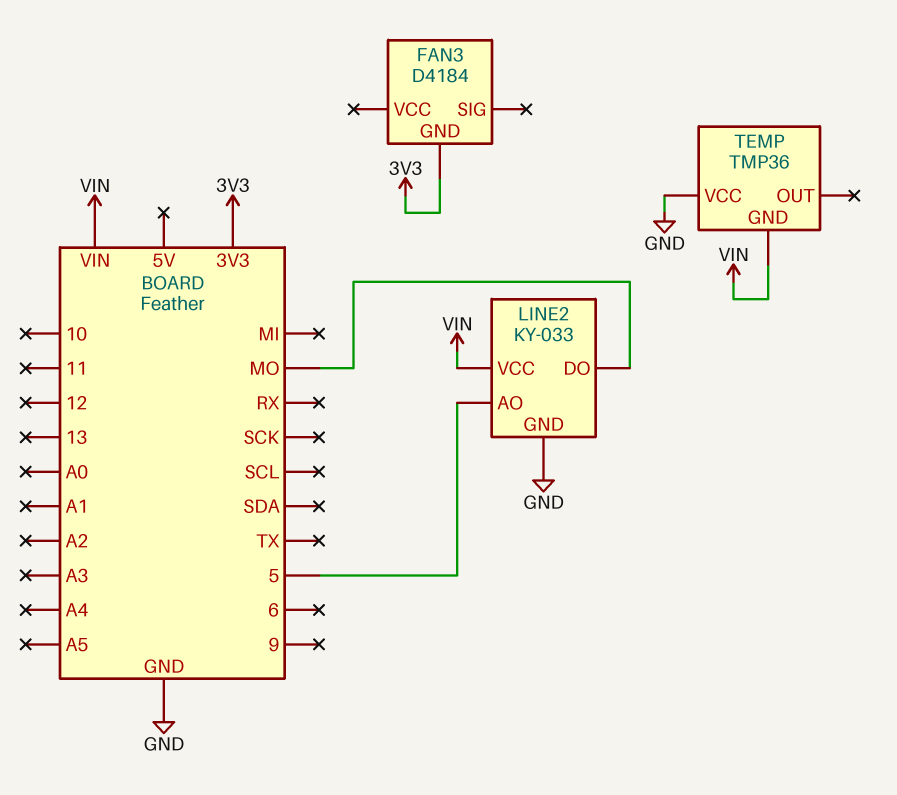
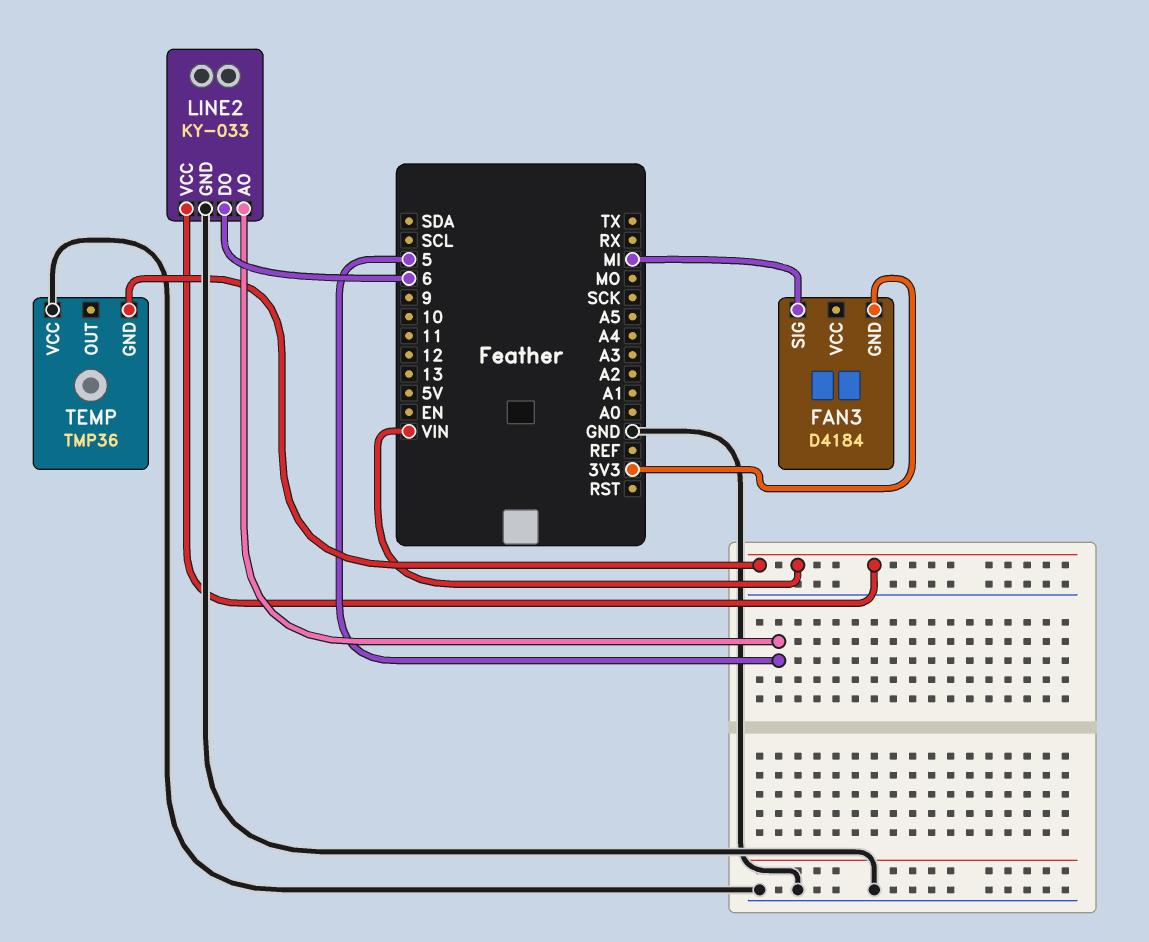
FAN3 pin SIG: none -> MI
LINE2 pin DO: MO -> 6

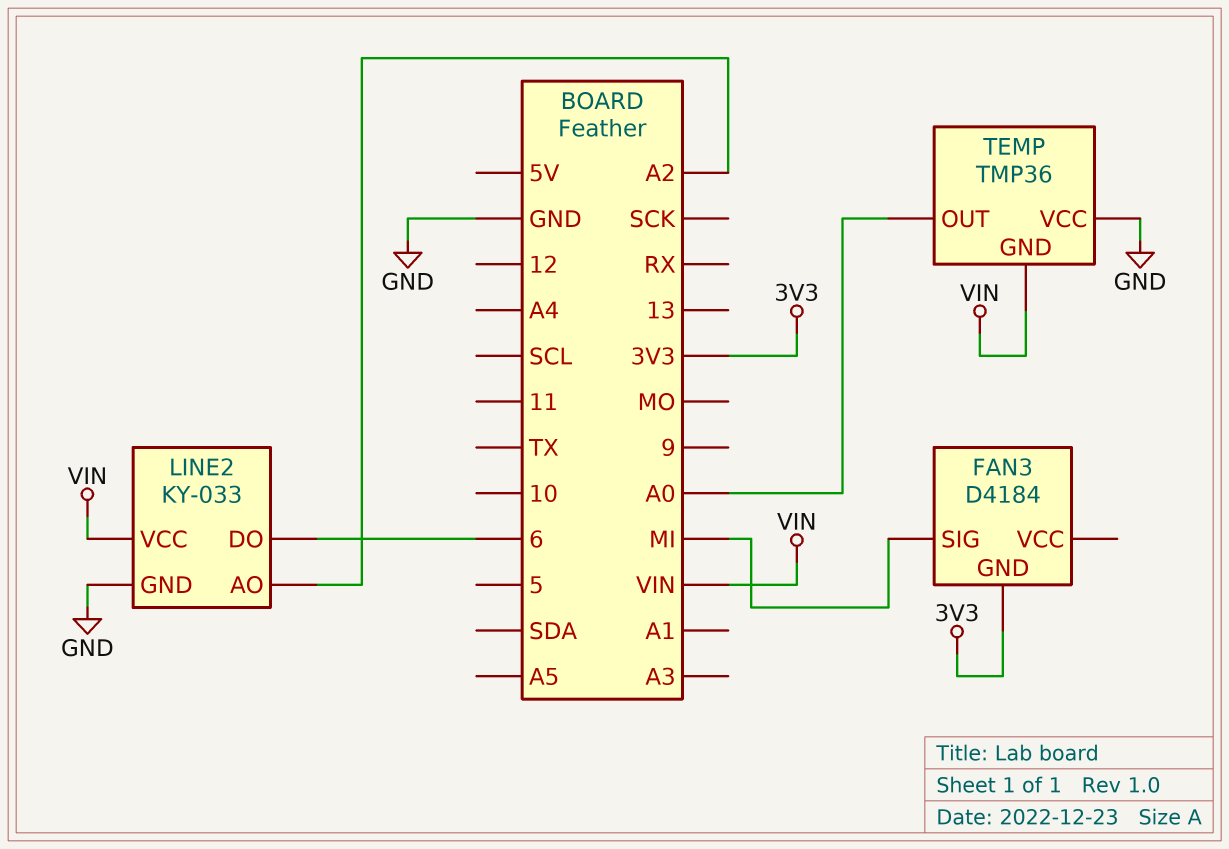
LINE2 pin AO: 5 -> A2
TEMP pin OUT: none -> A0

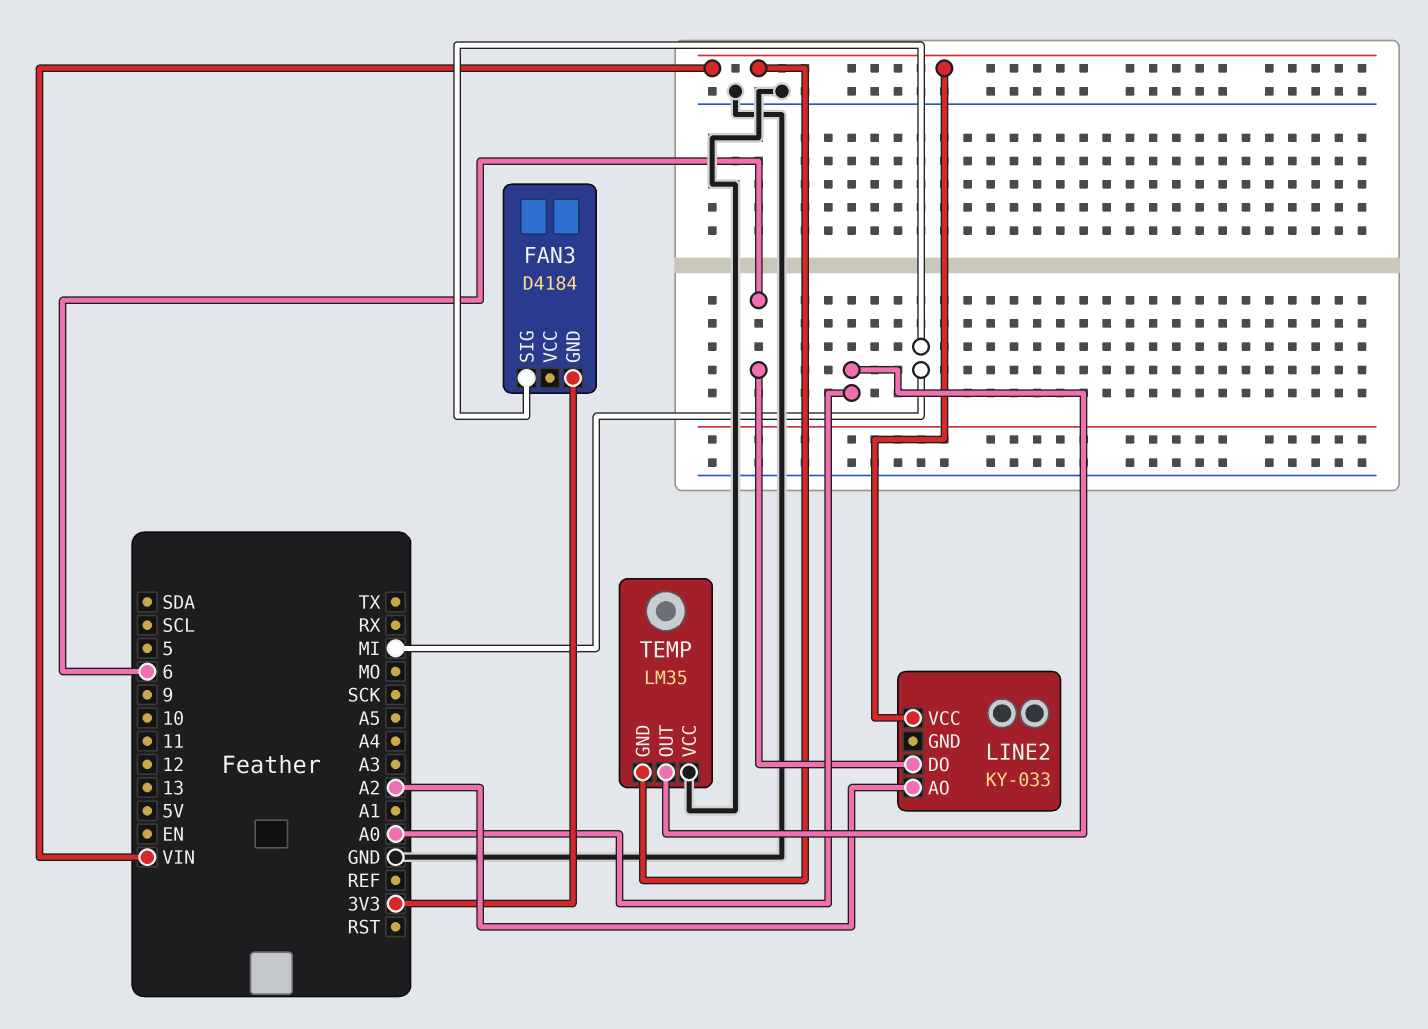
LINE2 pin GND: GND -> none
TEMP: TMP36 -> LM35

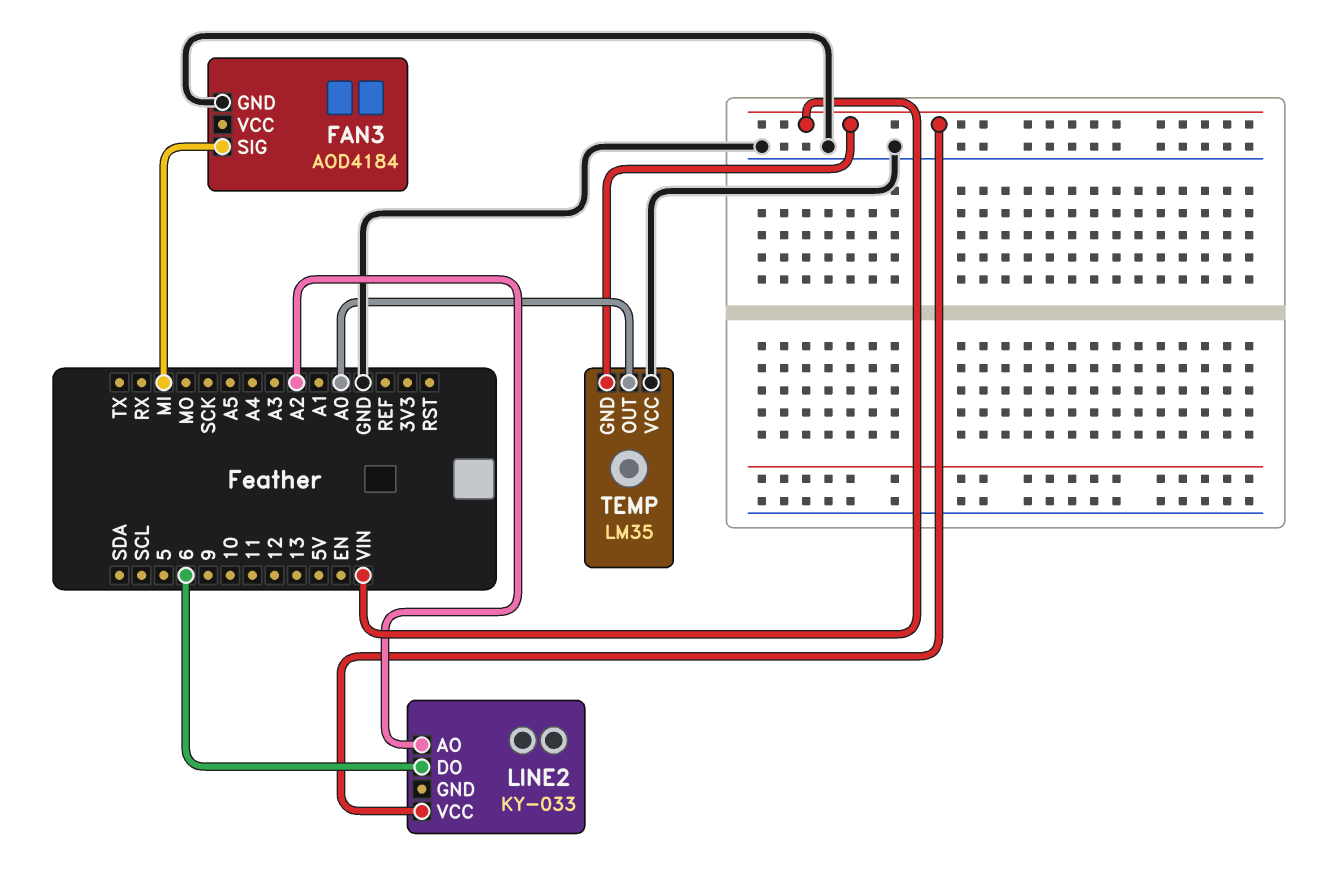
FAN3: D4184 -> AOD4184
FAN3 pin GND: 3V3 -> GND

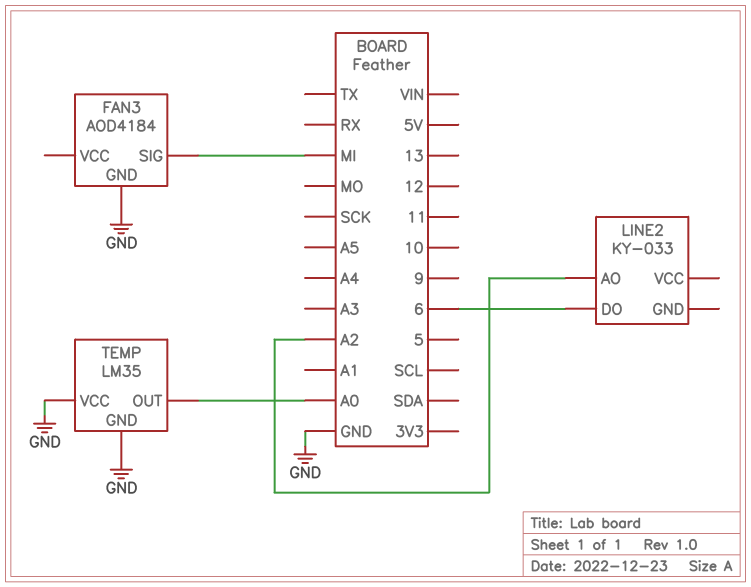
LINE2 pin VCC: VIN -> none
TEMP pin GND: VIN -> GND

